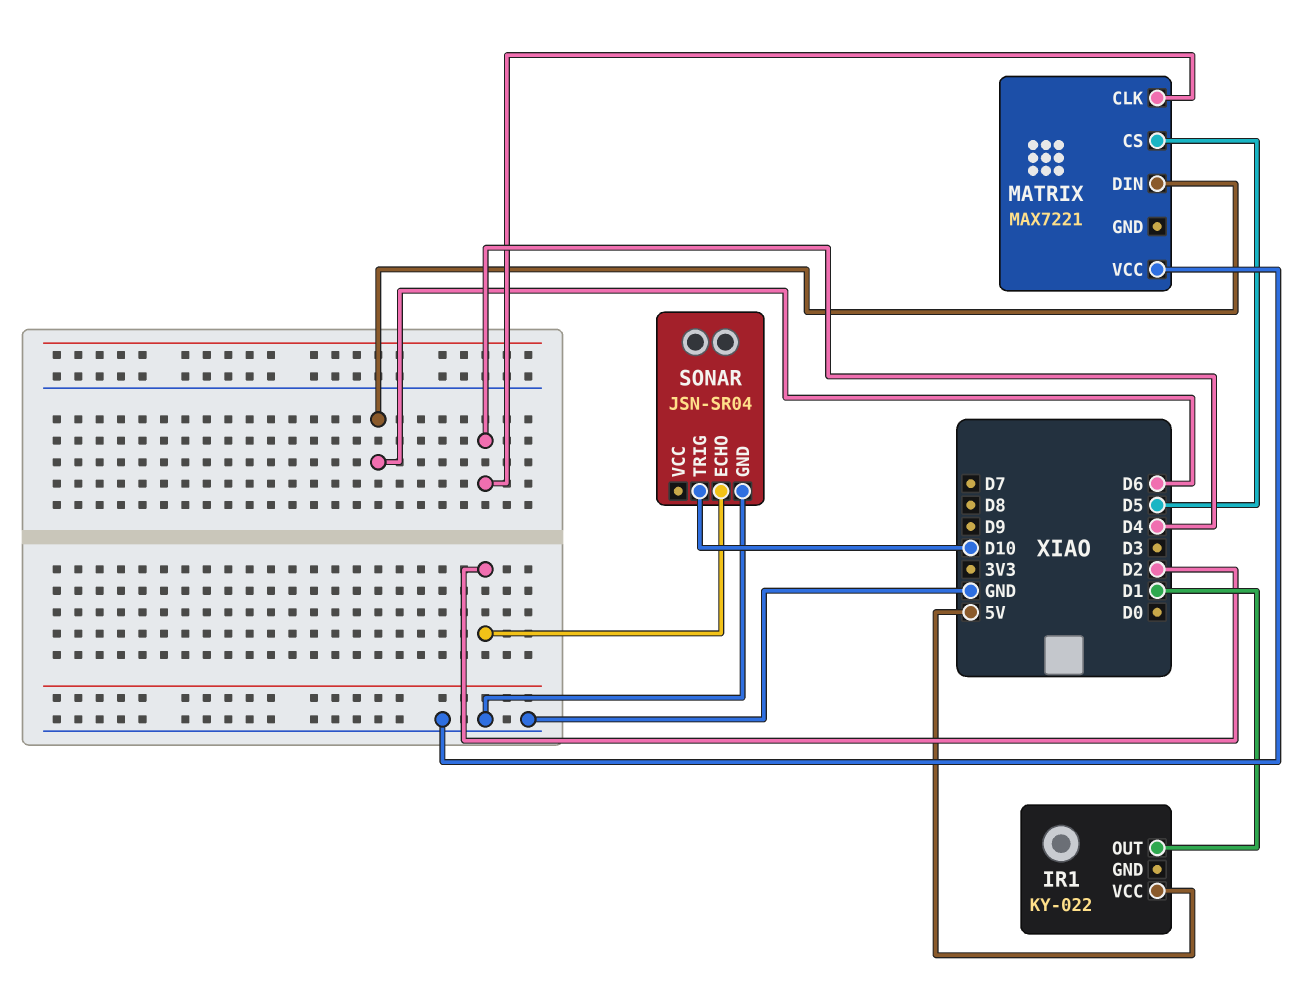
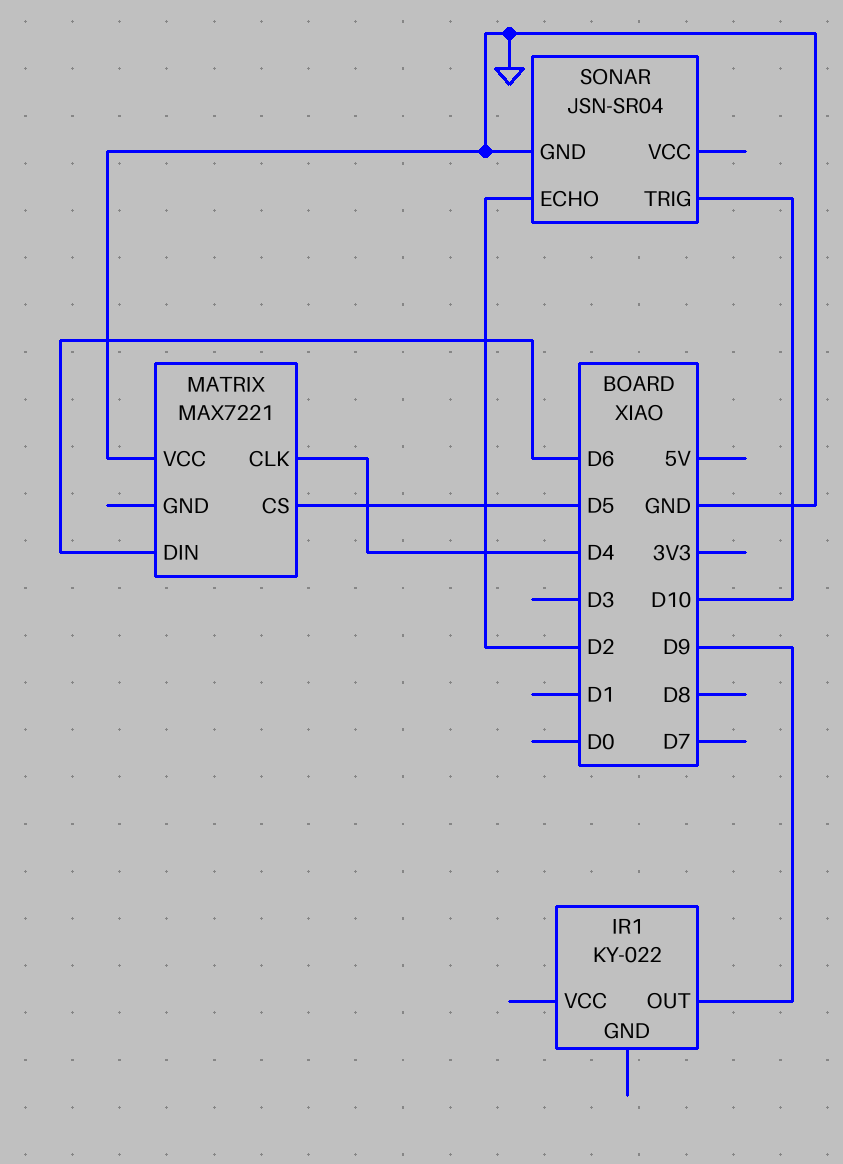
IR1 pin OUT: D1 -> D9
IR1 pin VCC: 5V -> none

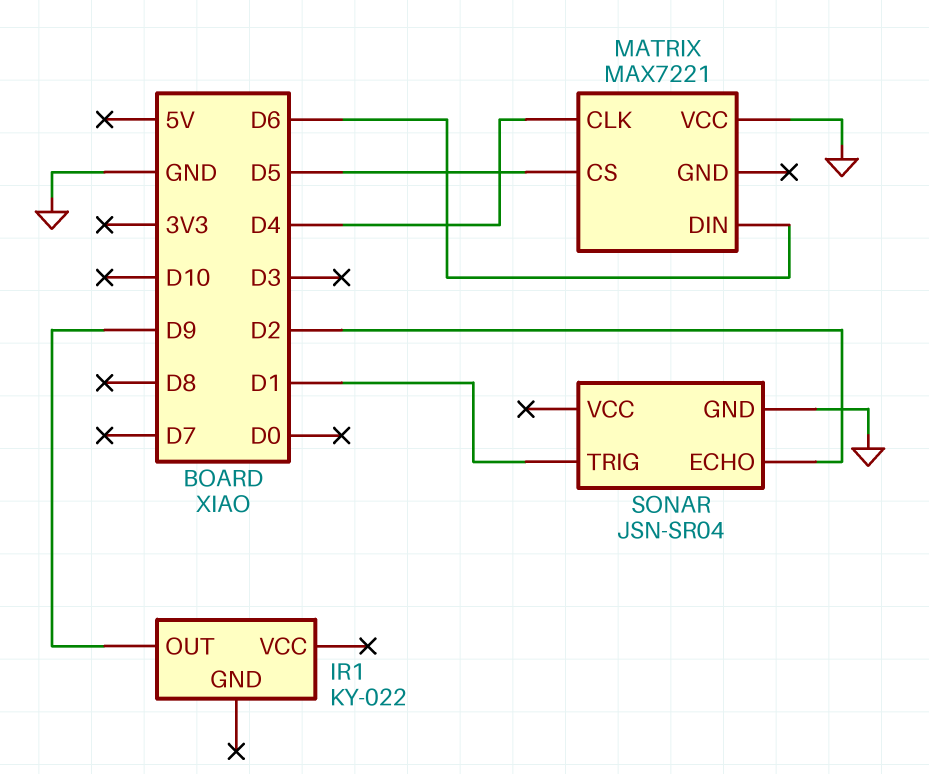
SONAR pin TRIG: D10 -> D1

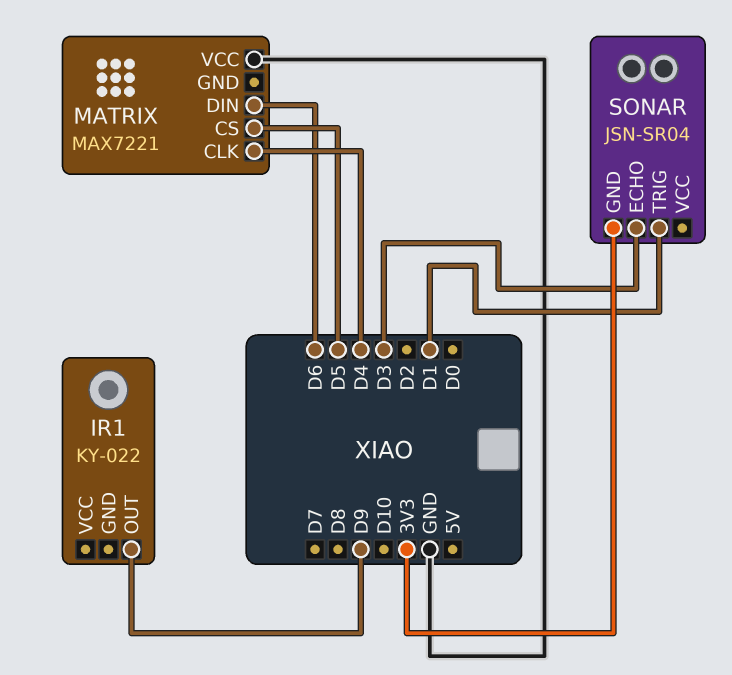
SONAR pin ECHO: D2 -> D3
SONAR pin GND: GND -> 3V3

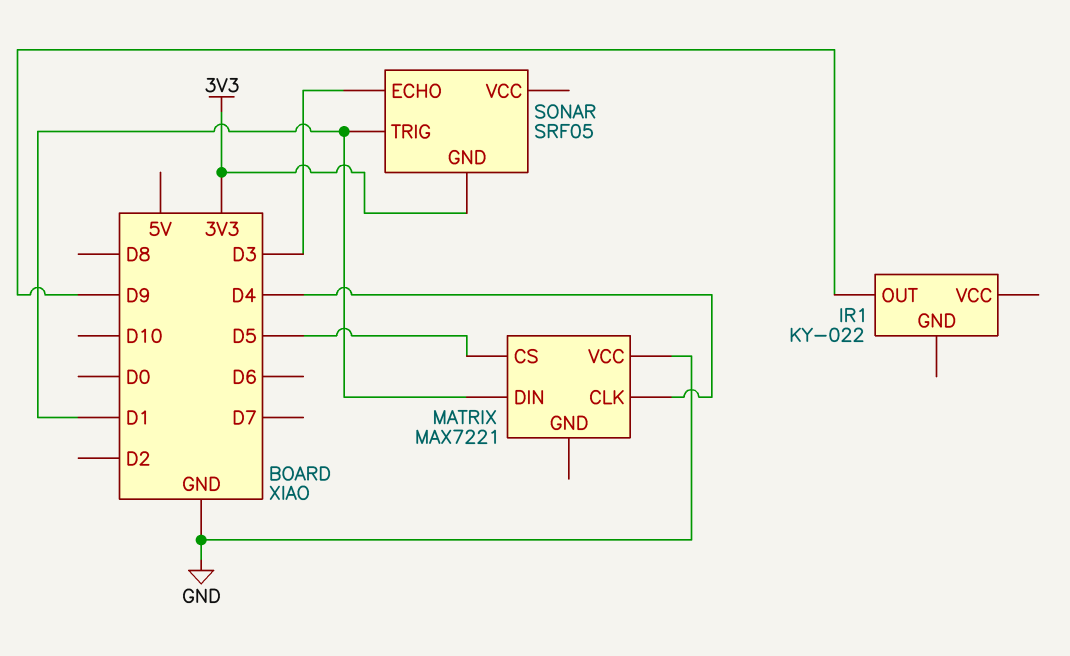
MATRIX pin DIN: D6 -> D1
SONAR: JSN-SR04 -> SRF05

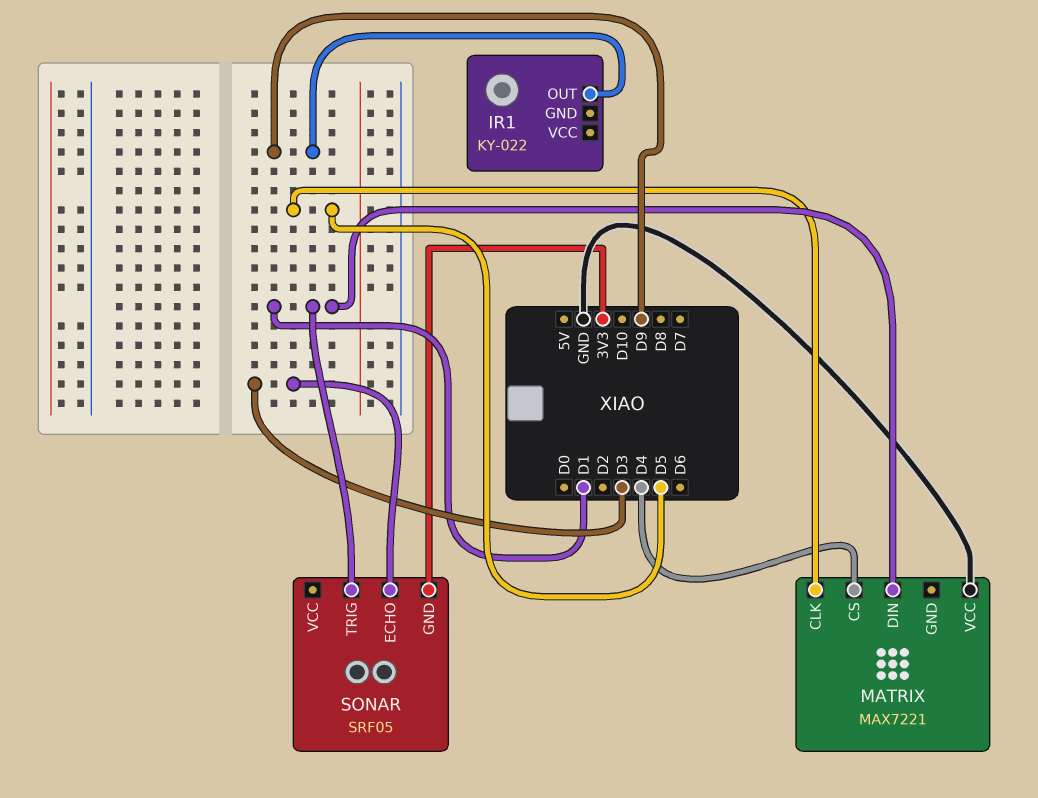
MATRIX pin CLK: D4 -> D5
MATRIX pin CS: D5 -> D4

